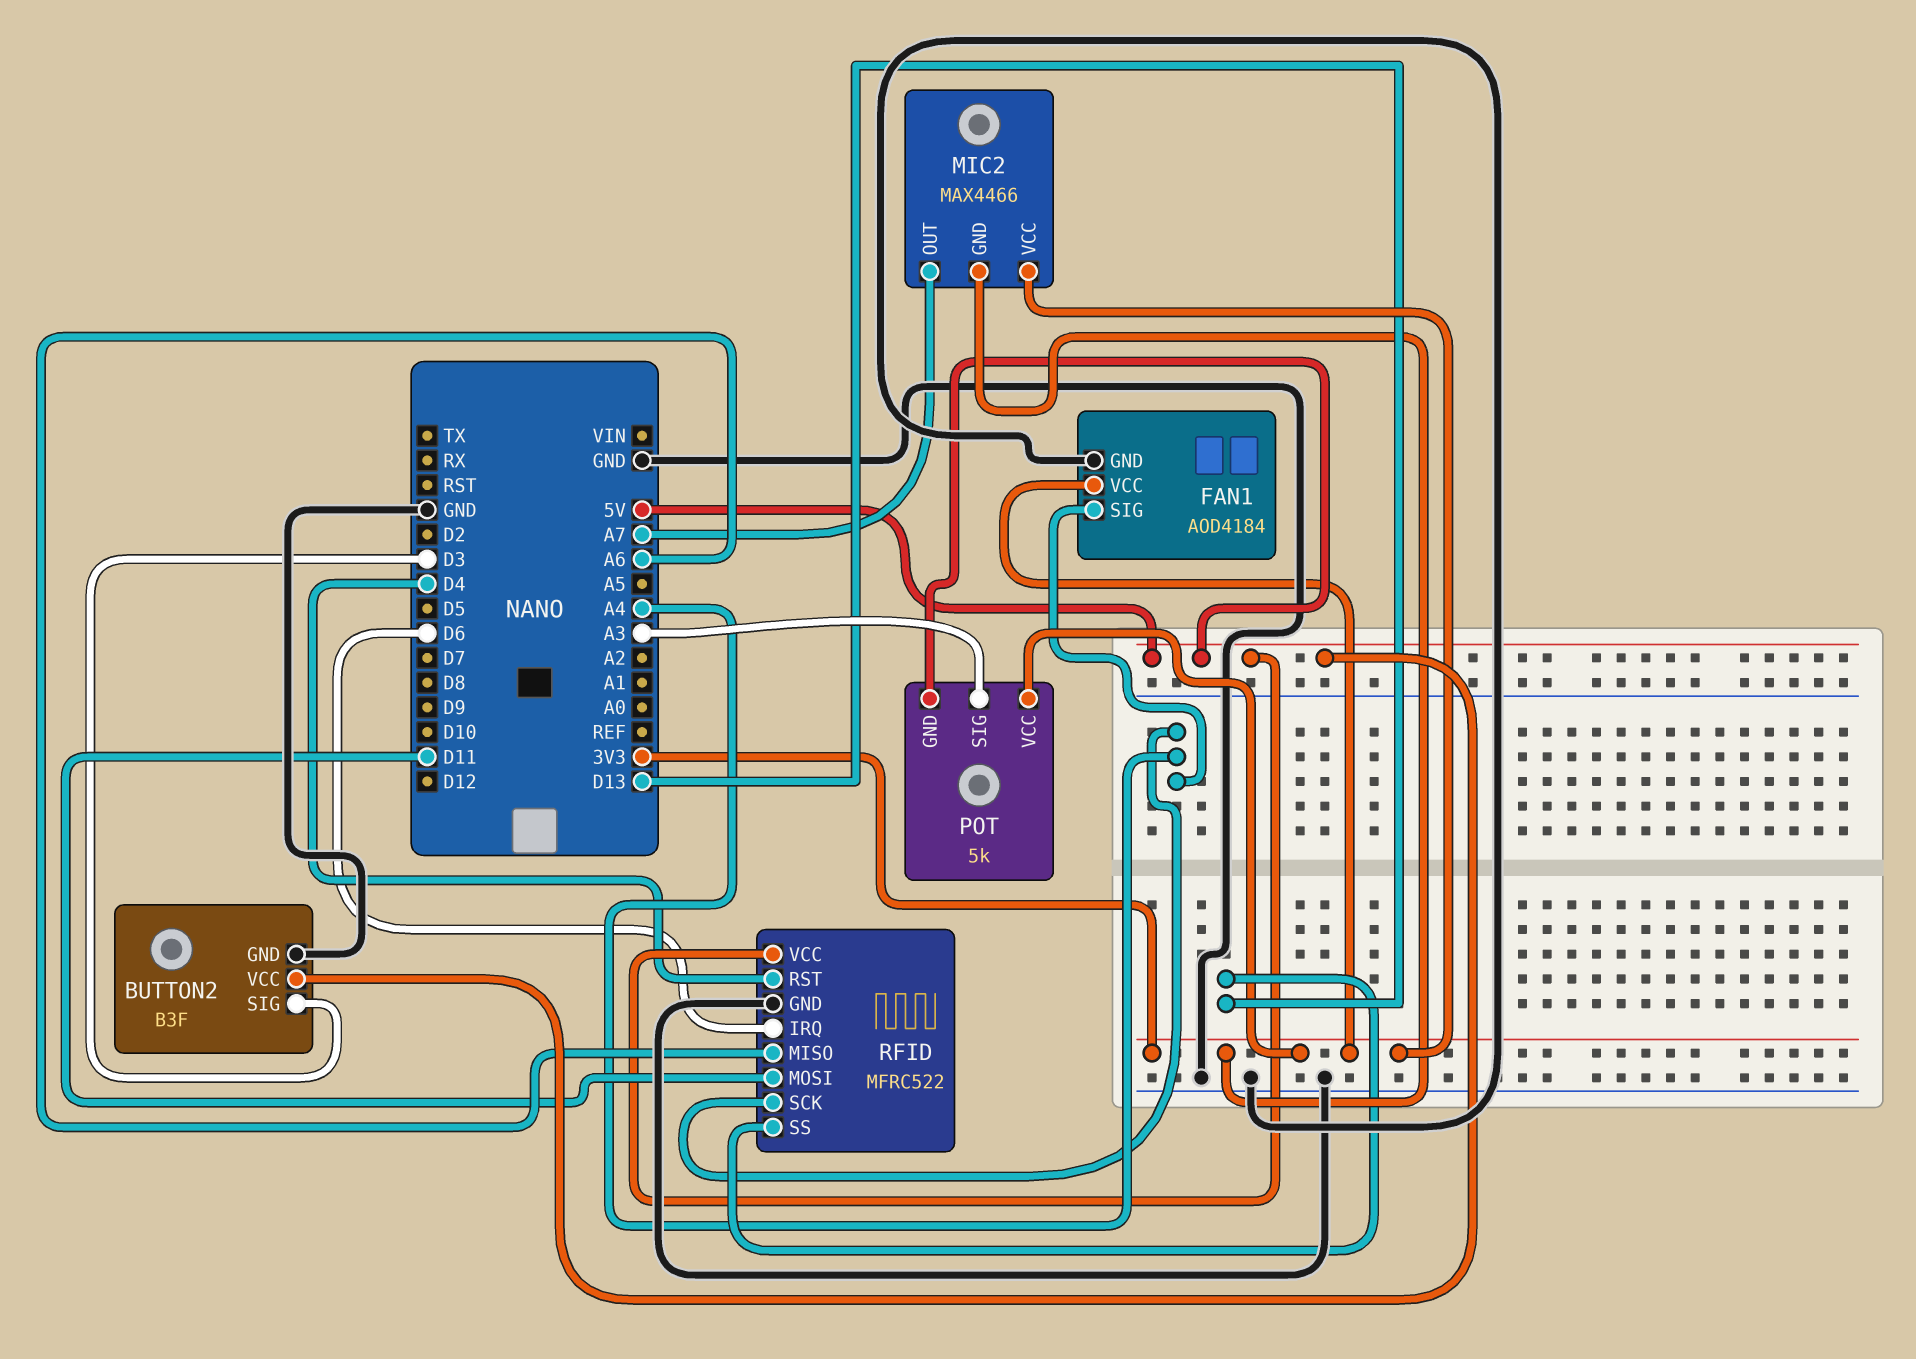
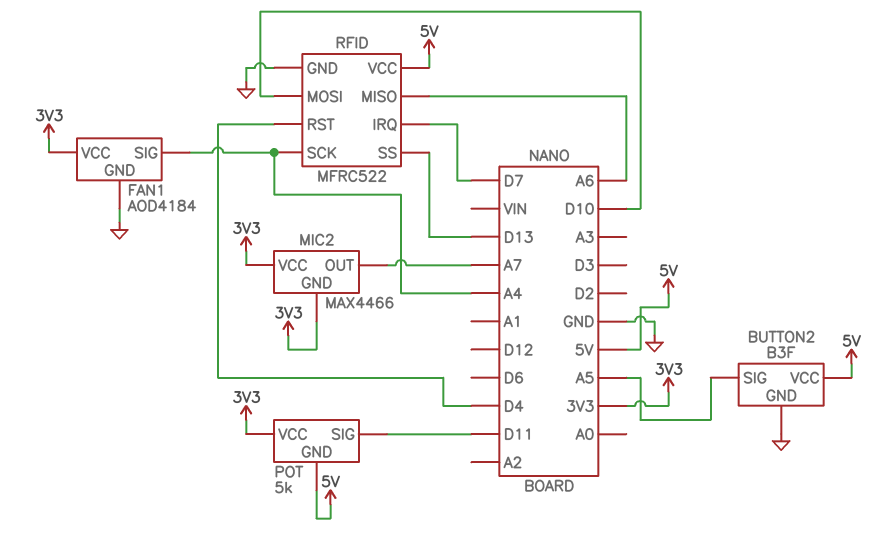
BUTTON2 pin SIG: D3 -> A5
POT pin SIG: A3 -> D11
RFID pin IRQ: D6 -> D7
RFID pin MOSI: D11 -> D10

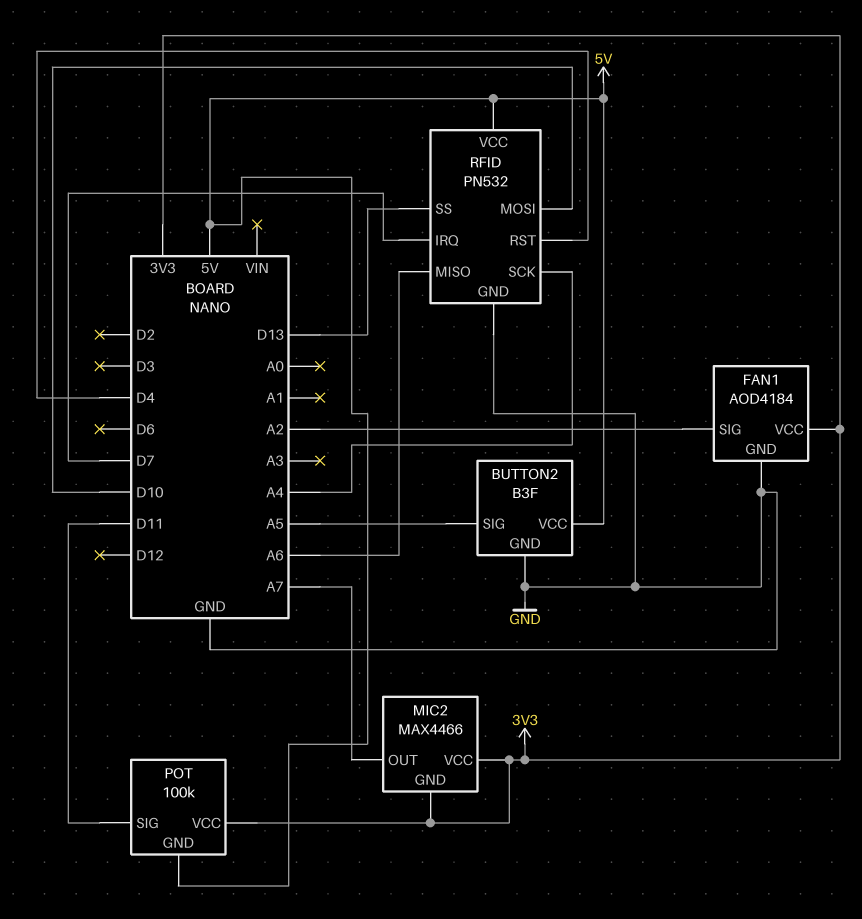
FAN1 pin SIG: A4 -> A2
POT: 5k -> 100k
RFID: MFRC522 -> PN532

